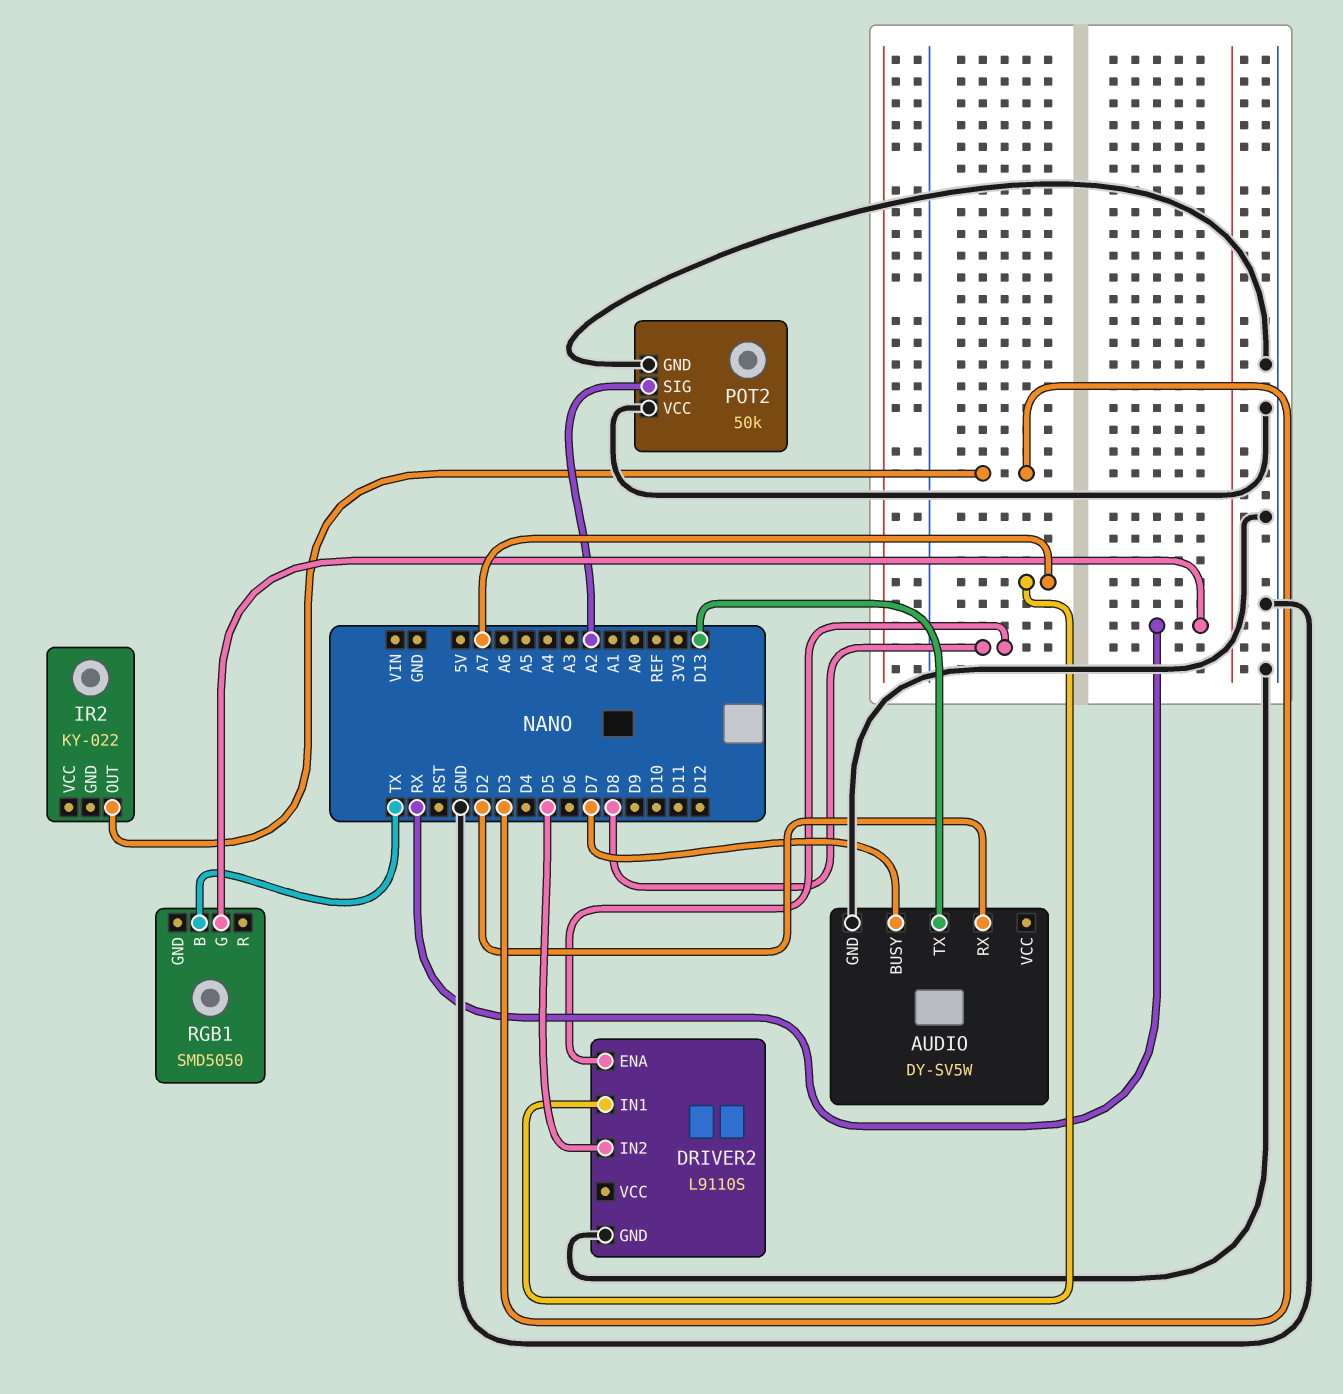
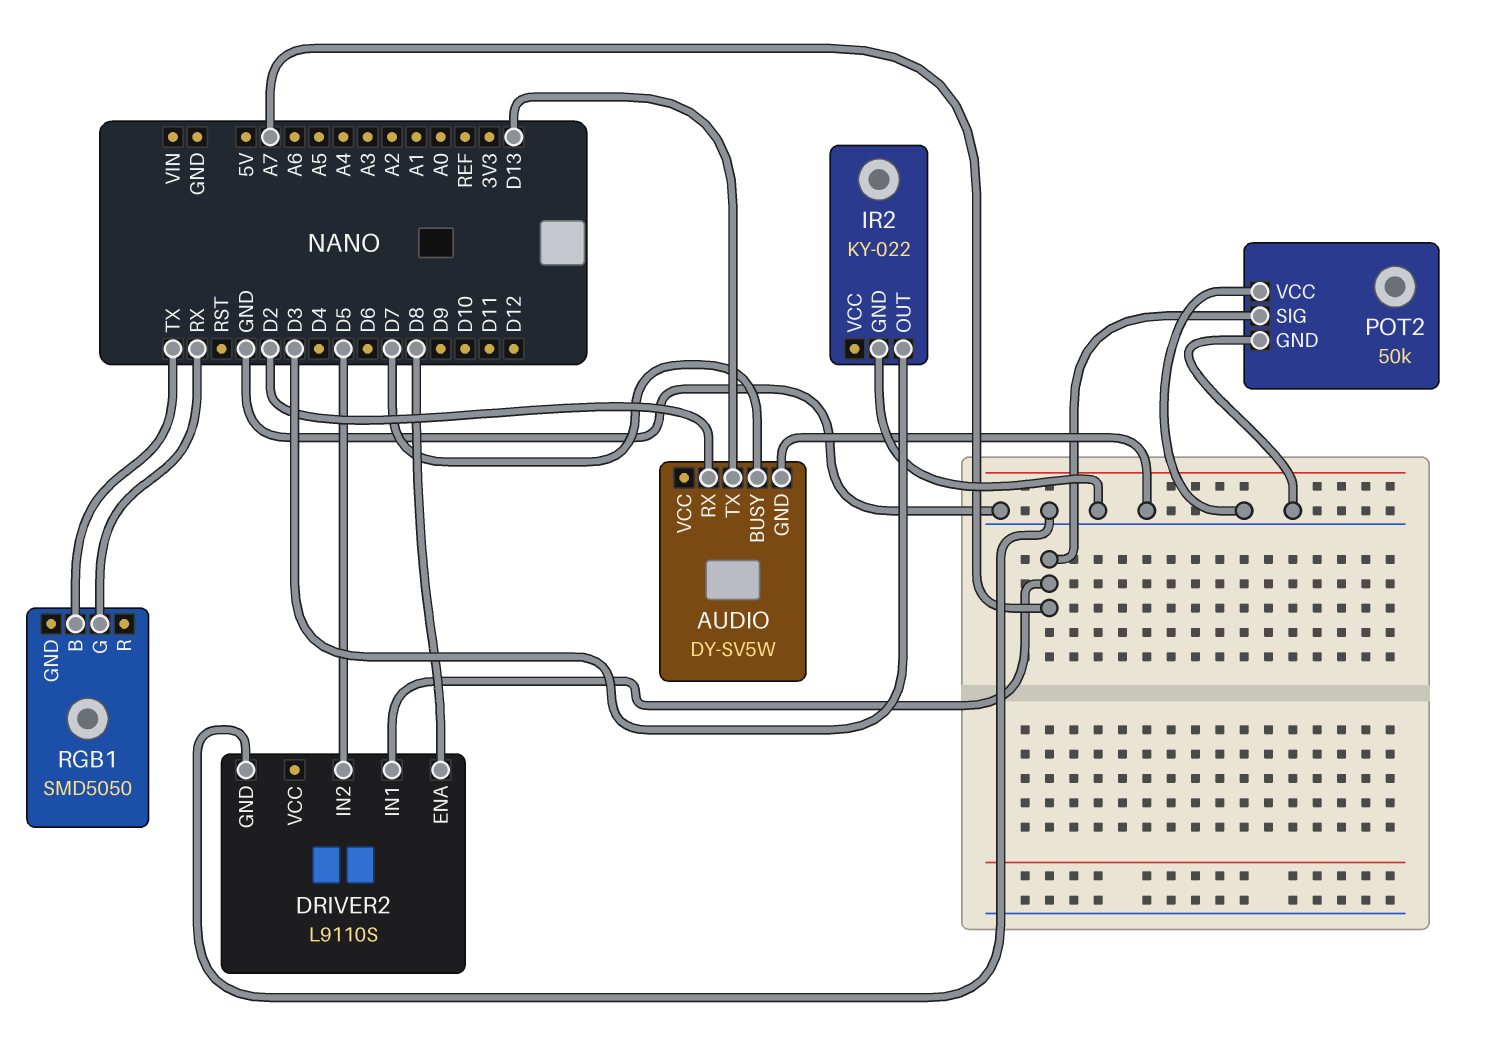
IR2 pin GND: none -> GND
POT2 pin SIG: A2 -> A7

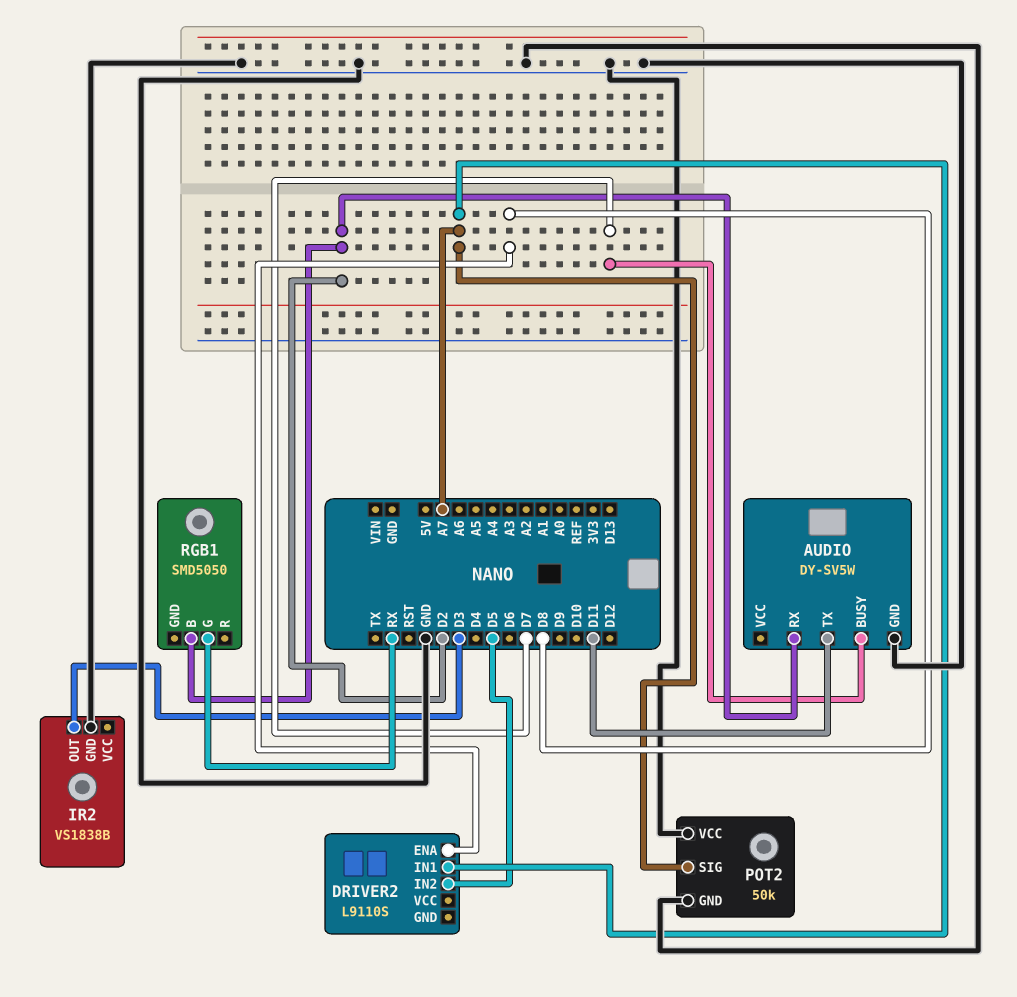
AUDIO pin TX: D13 -> D11
DRIVER2 pin GND: GND -> none
IR2: KY-022 -> VS1838B
RGB1 pin B: TX -> D2

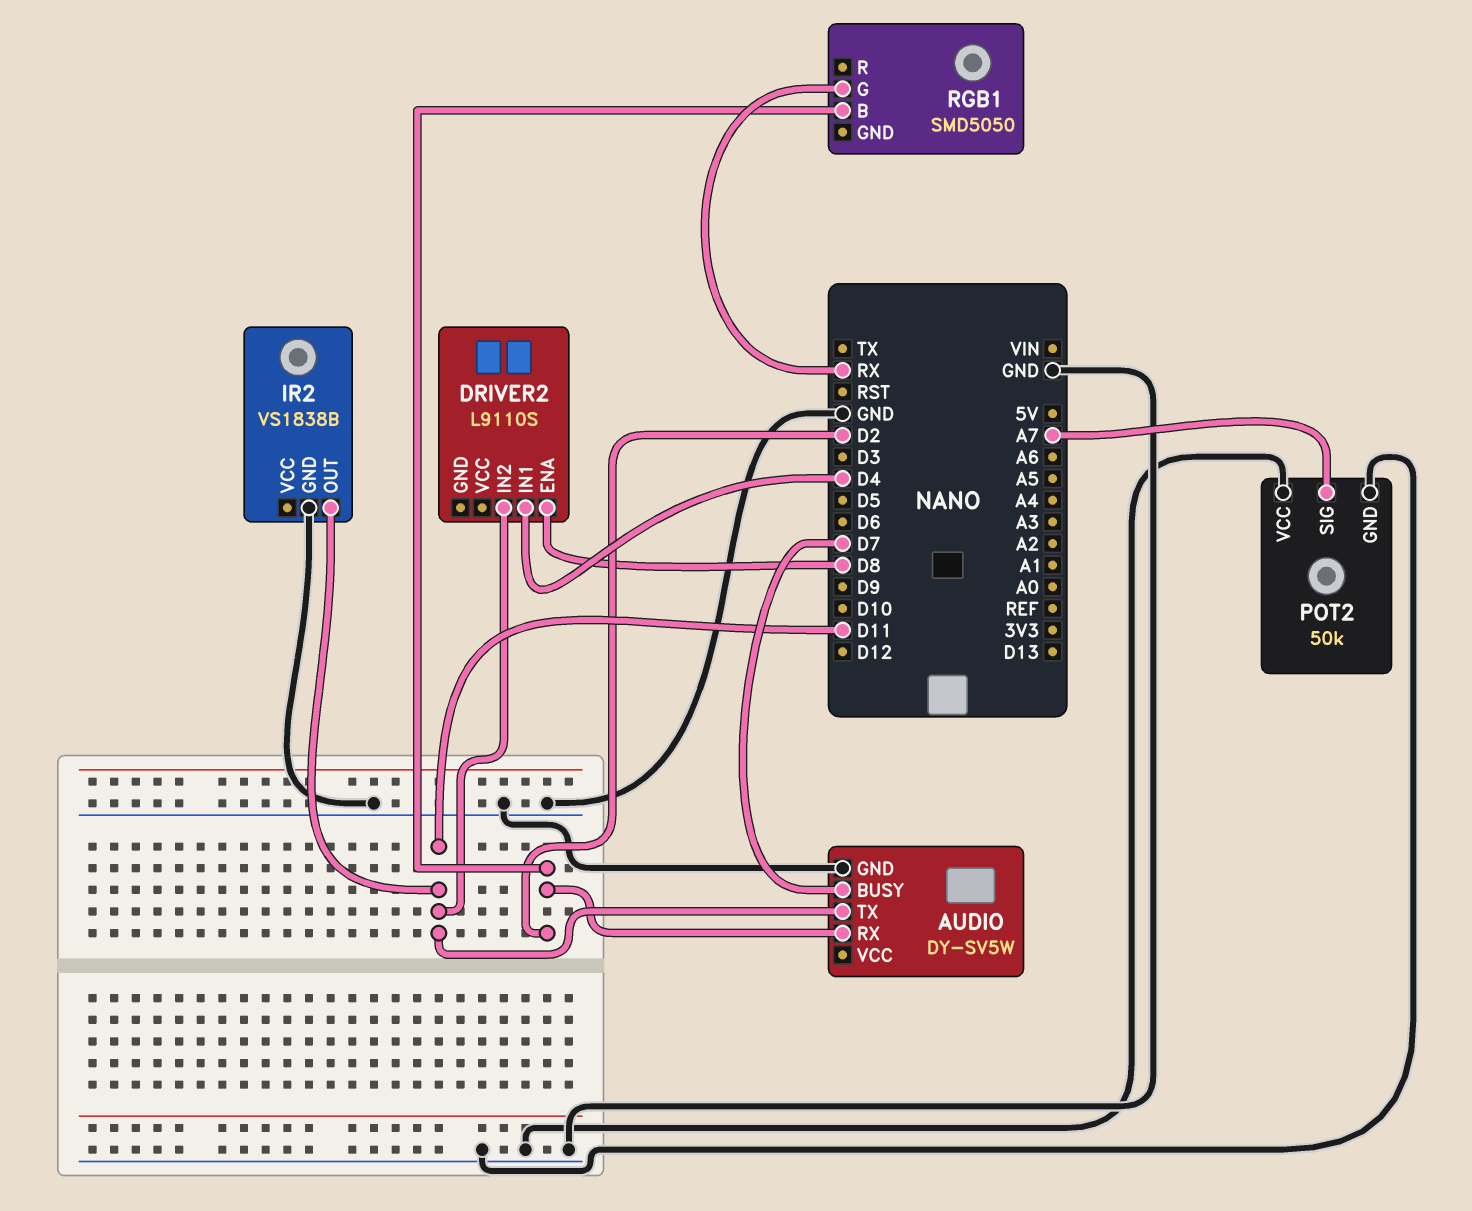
DRIVER2 pin IN1: A7 -> D4
DRIVER2 pin IN2: D5 -> D11
IR2 pin OUT: D3 -> D11

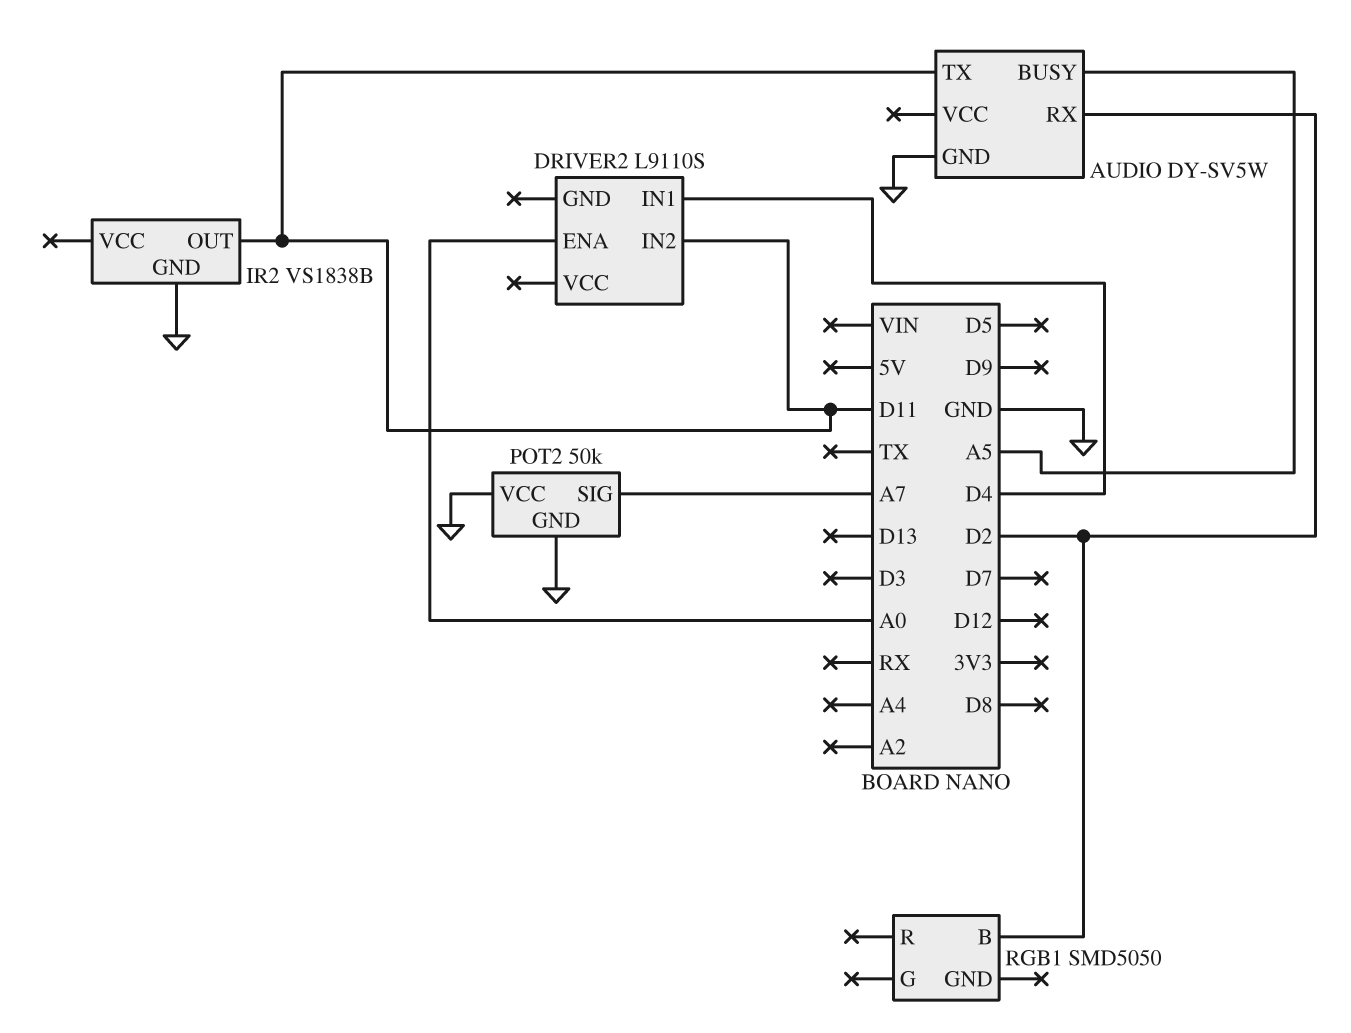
AUDIO pin BUSY: D7 -> A5
DRIVER2 pin ENA: D8 -> A0
RGB1 pin G: RX -> none

